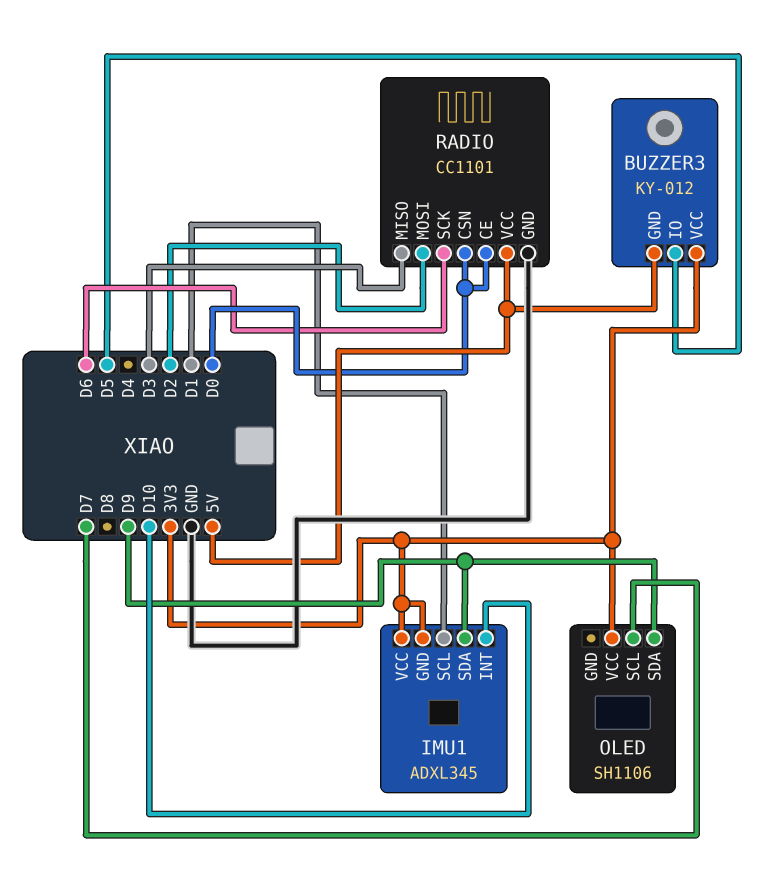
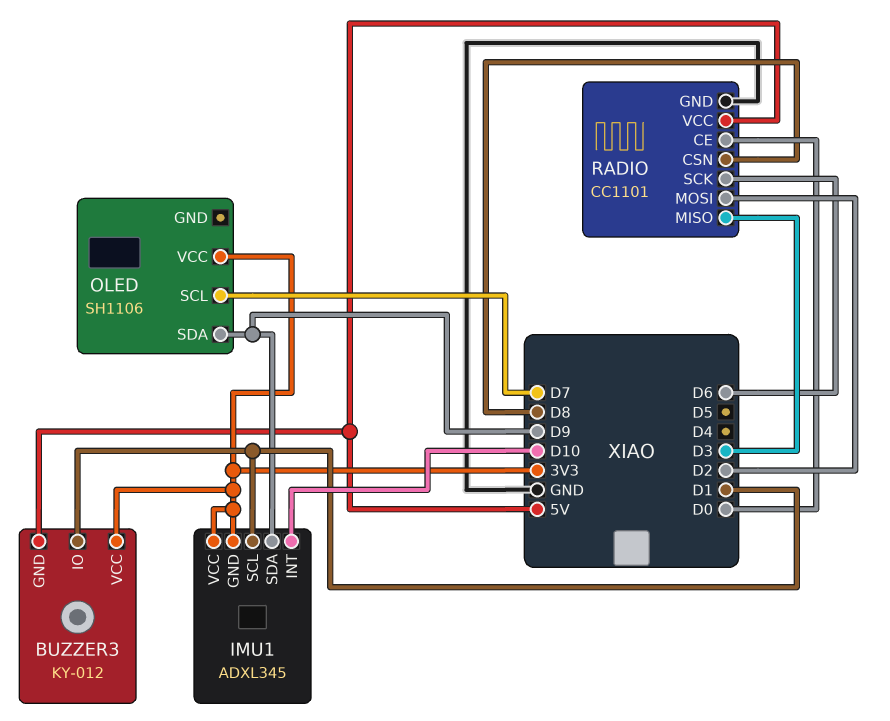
BUZZER3 pin IO: D5 -> D1
RADIO pin CSN: D0 -> D8

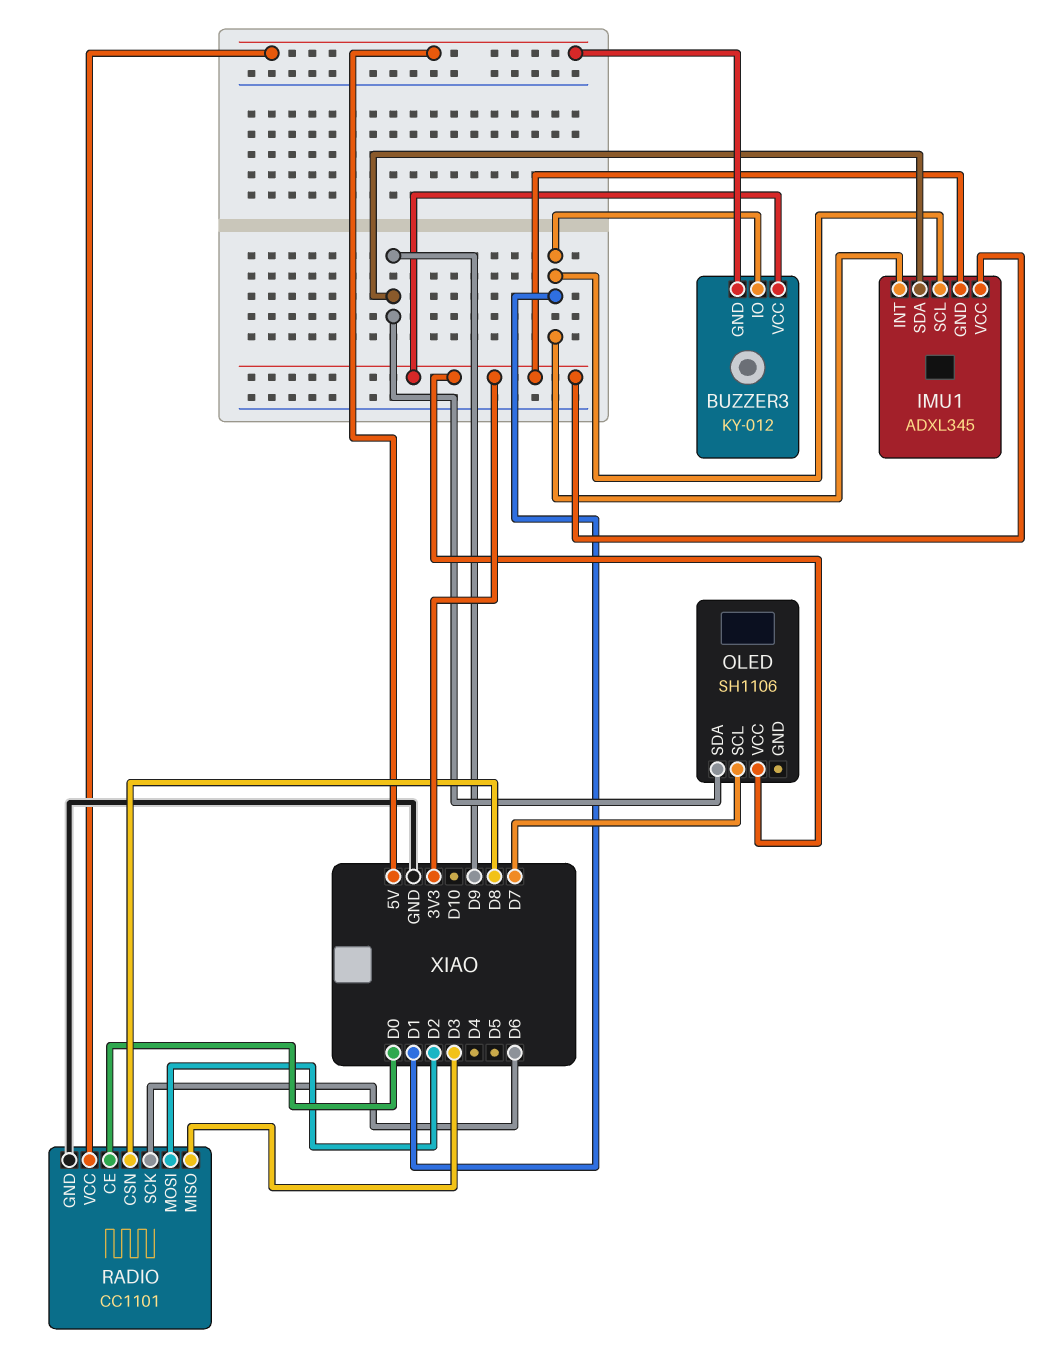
IMU1 pin INT: D10 -> D1

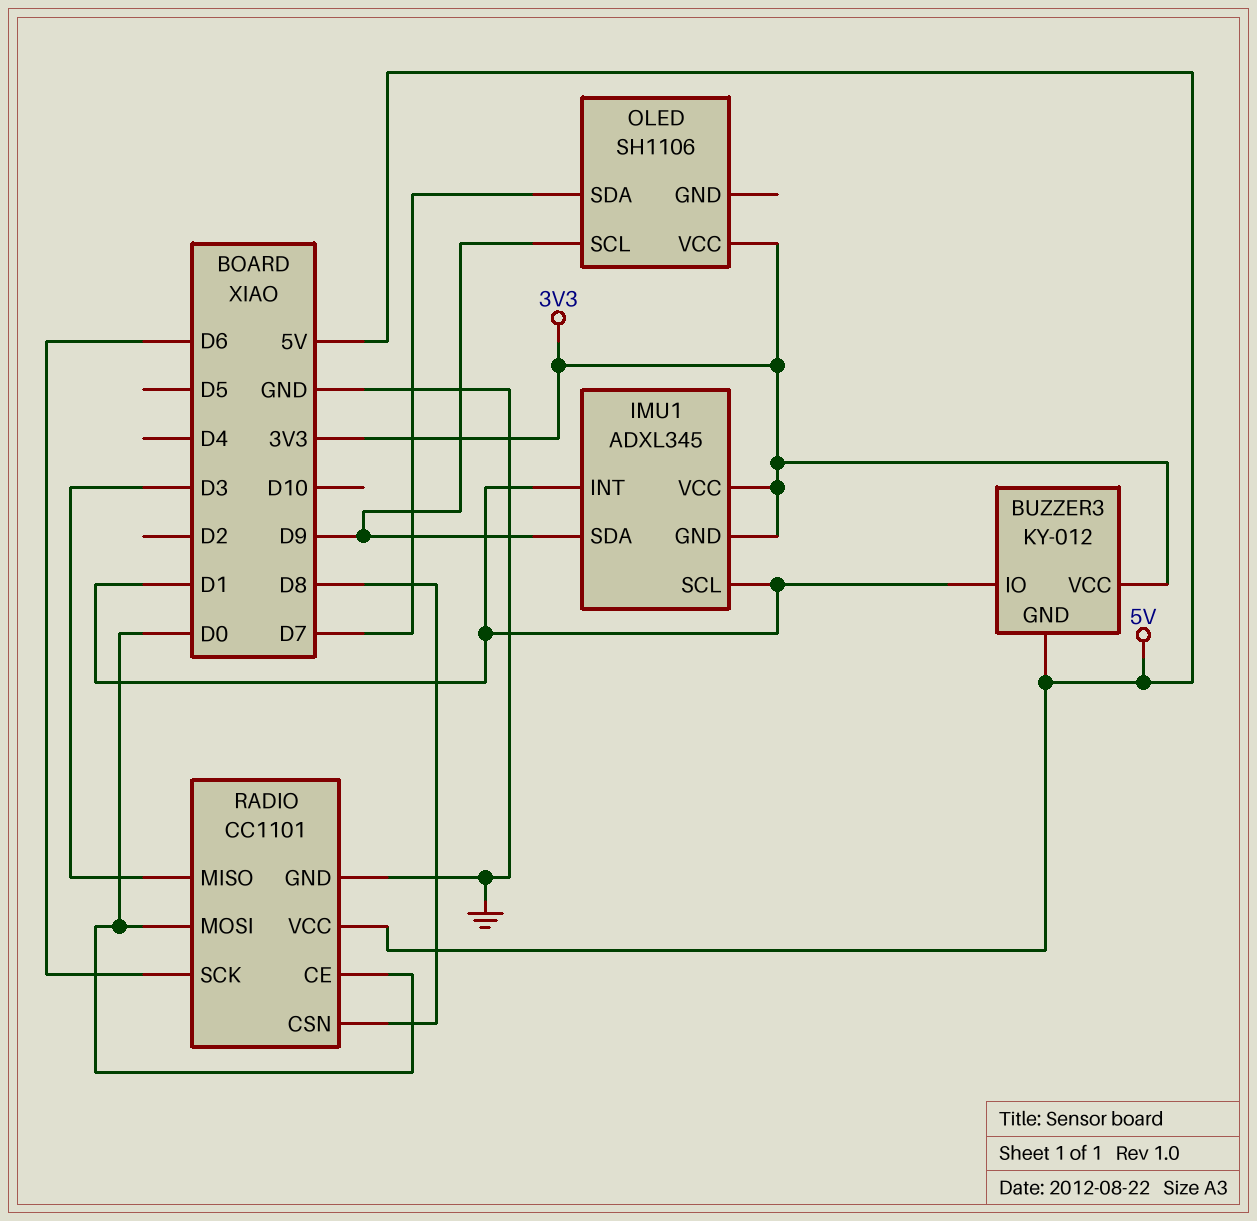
OLED pin SCL: D7 -> D9
OLED pin SDA: D9 -> D7
RADIO pin MOSI: D2 -> D0

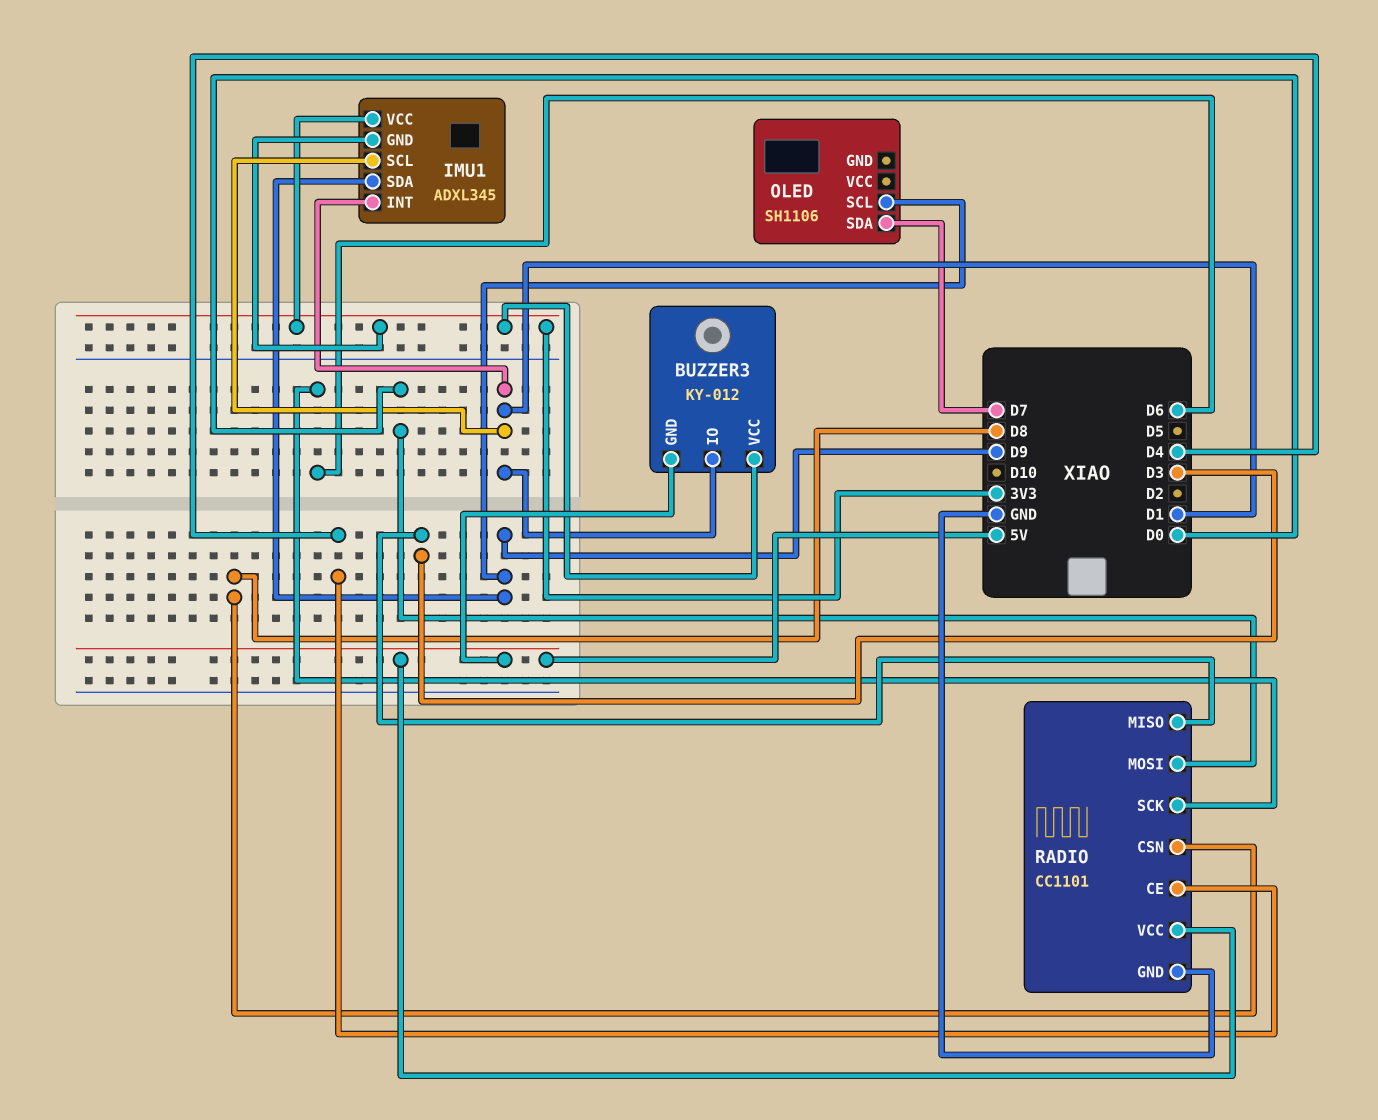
OLED pin VCC: 3V3 -> none
RADIO pin CE: D0 -> D4

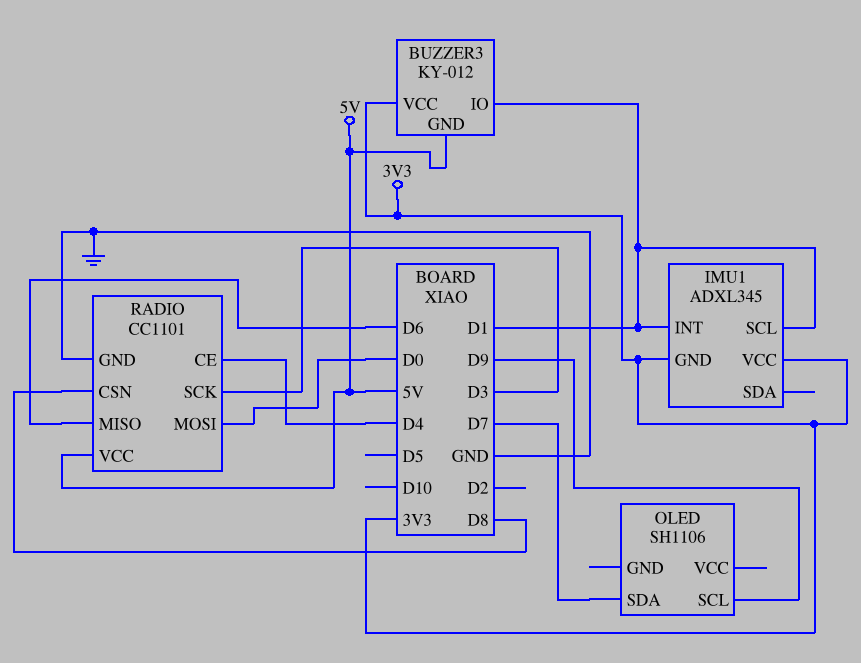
IMU1 pin SDA: D9 -> none
RADIO pin MISO: D3 -> D6
RADIO pin SCK: D6 -> D3

